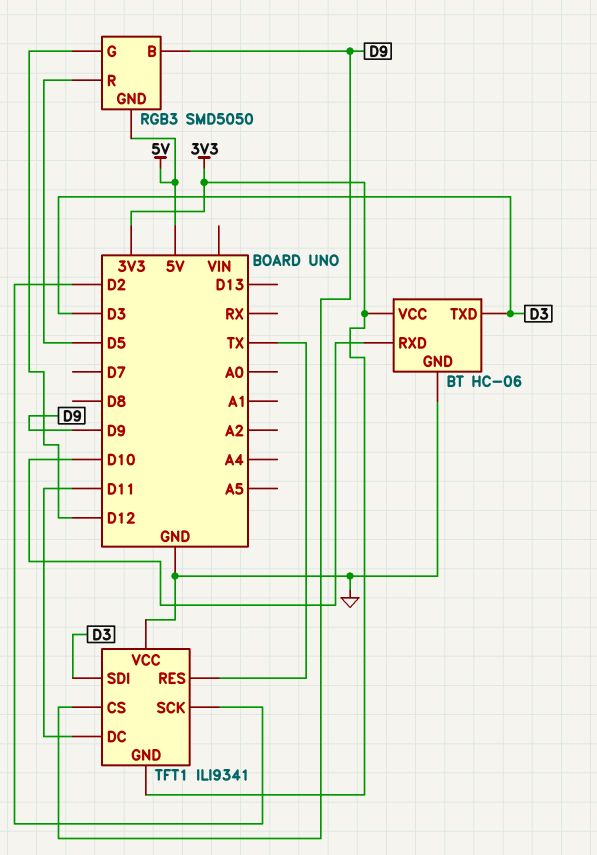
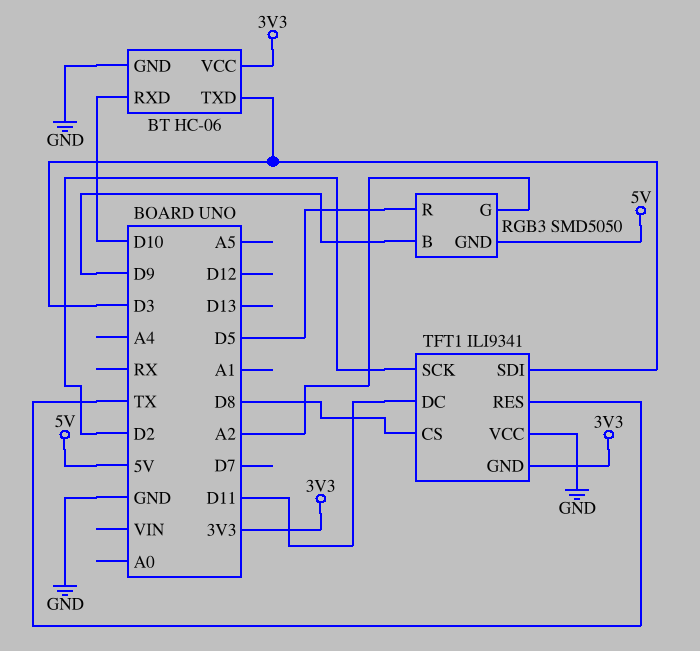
RGB3 pin G: D12 -> A2
TFT1 pin CS: D9 -> D8

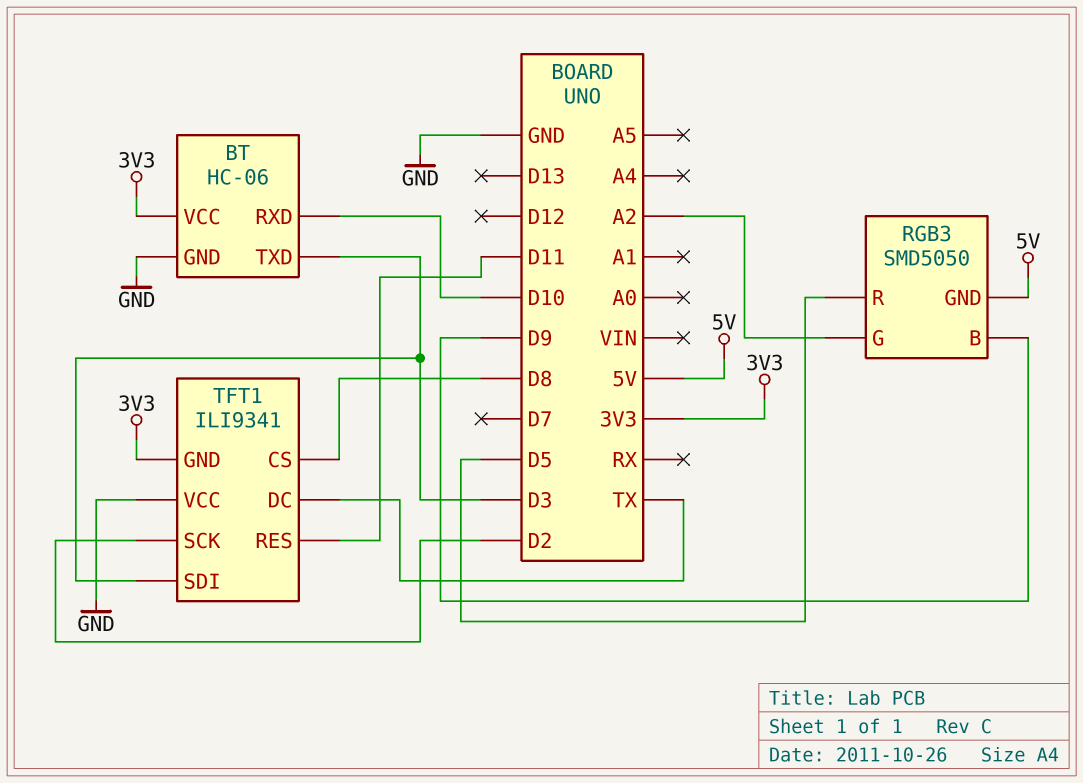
TFT1 pin DC: D11 -> TX
TFT1 pin RES: TX -> D11

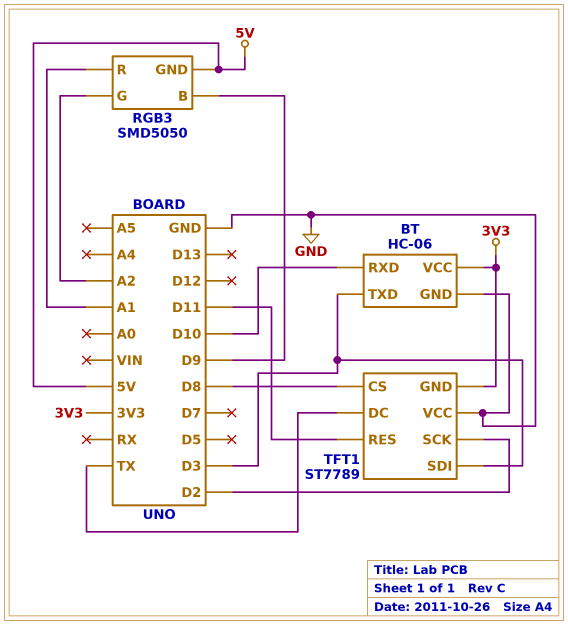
RGB3 pin R: D5 -> A1
TFT1: ILI9341 -> ST7789

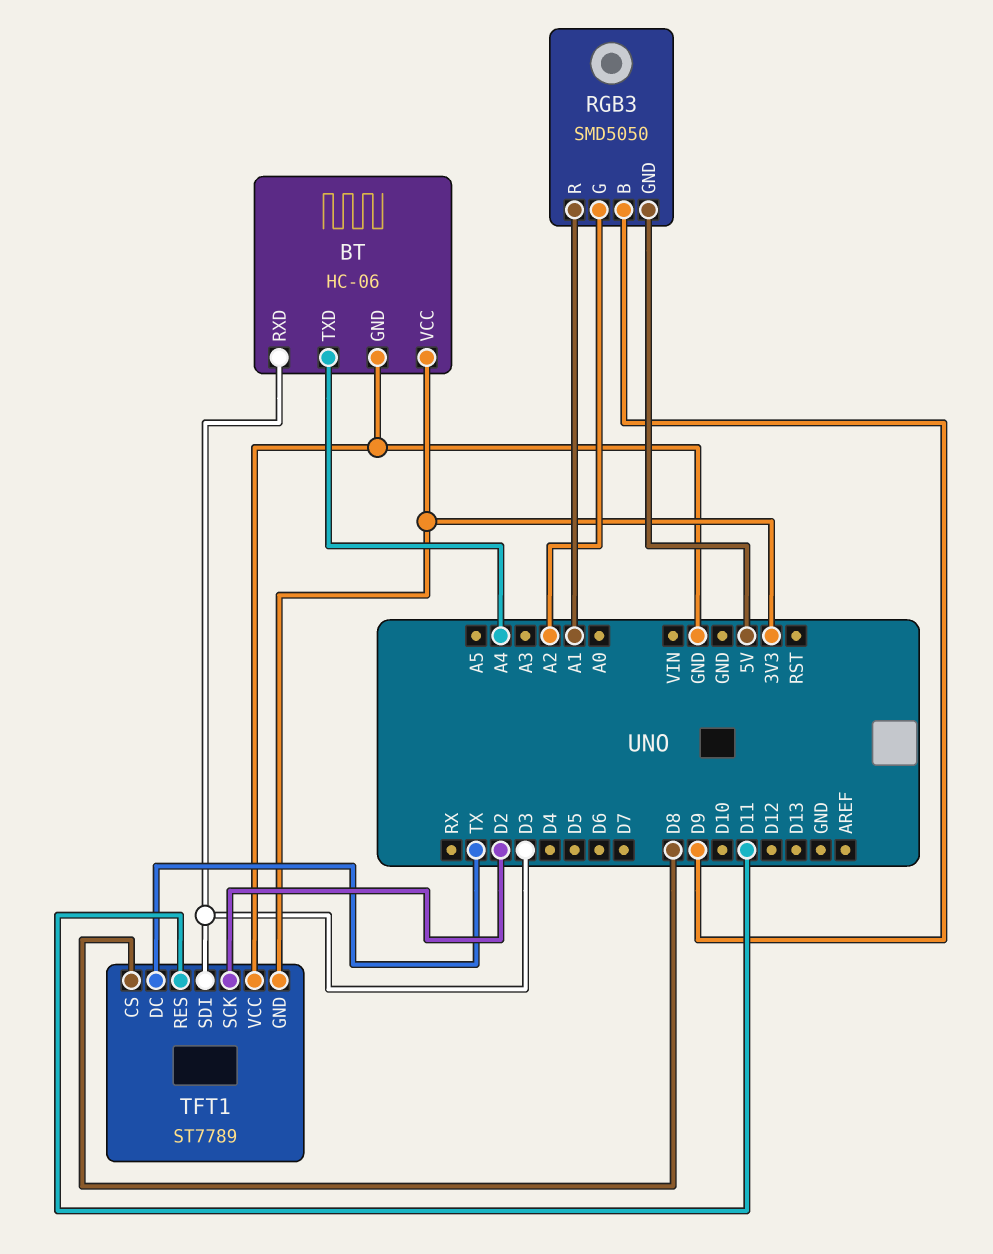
BT pin RXD: D10 -> D3
BT pin TXD: D3 -> A4

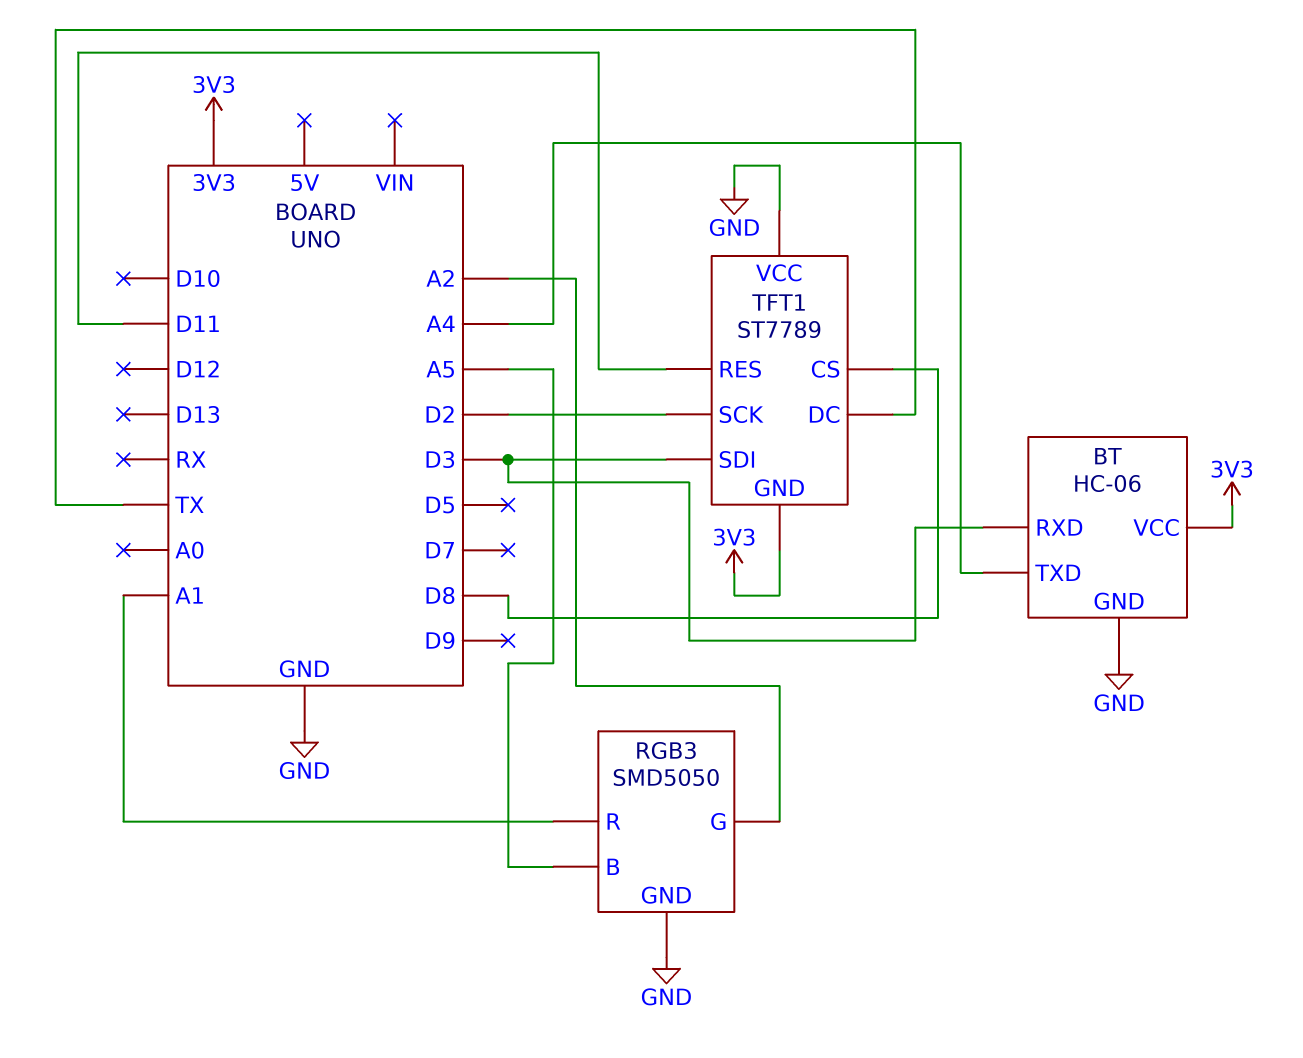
RGB3 pin B: D9 -> A5
RGB3 pin GND: 5V -> GND

